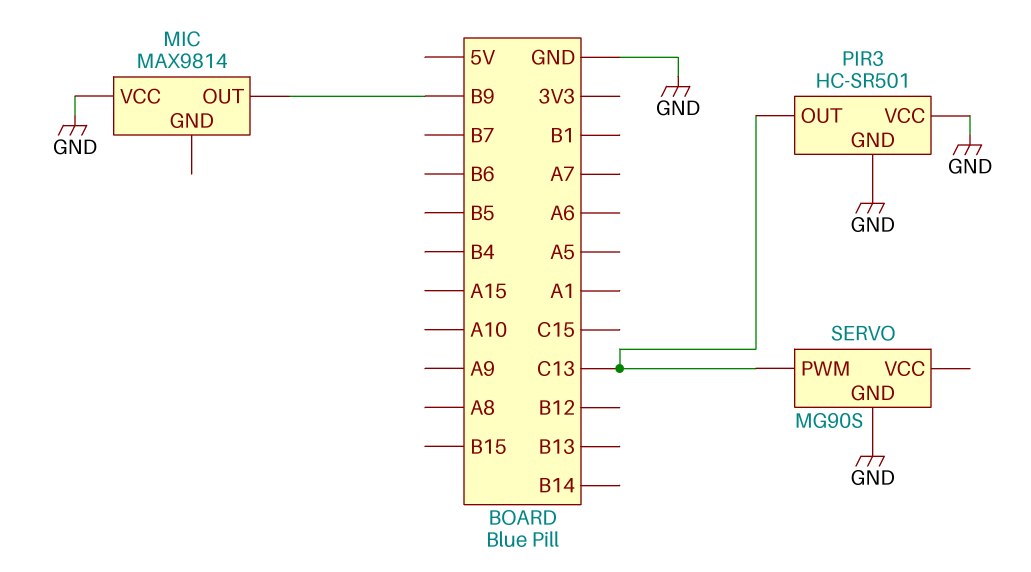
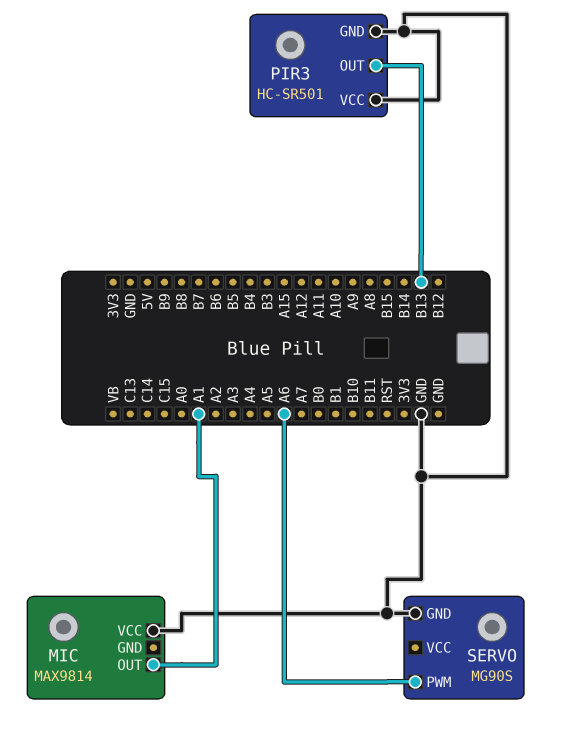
MIC pin OUT: B9 -> A1
PIR3 pin OUT: C13 -> B13
SERVO pin PWM: C13 -> A6

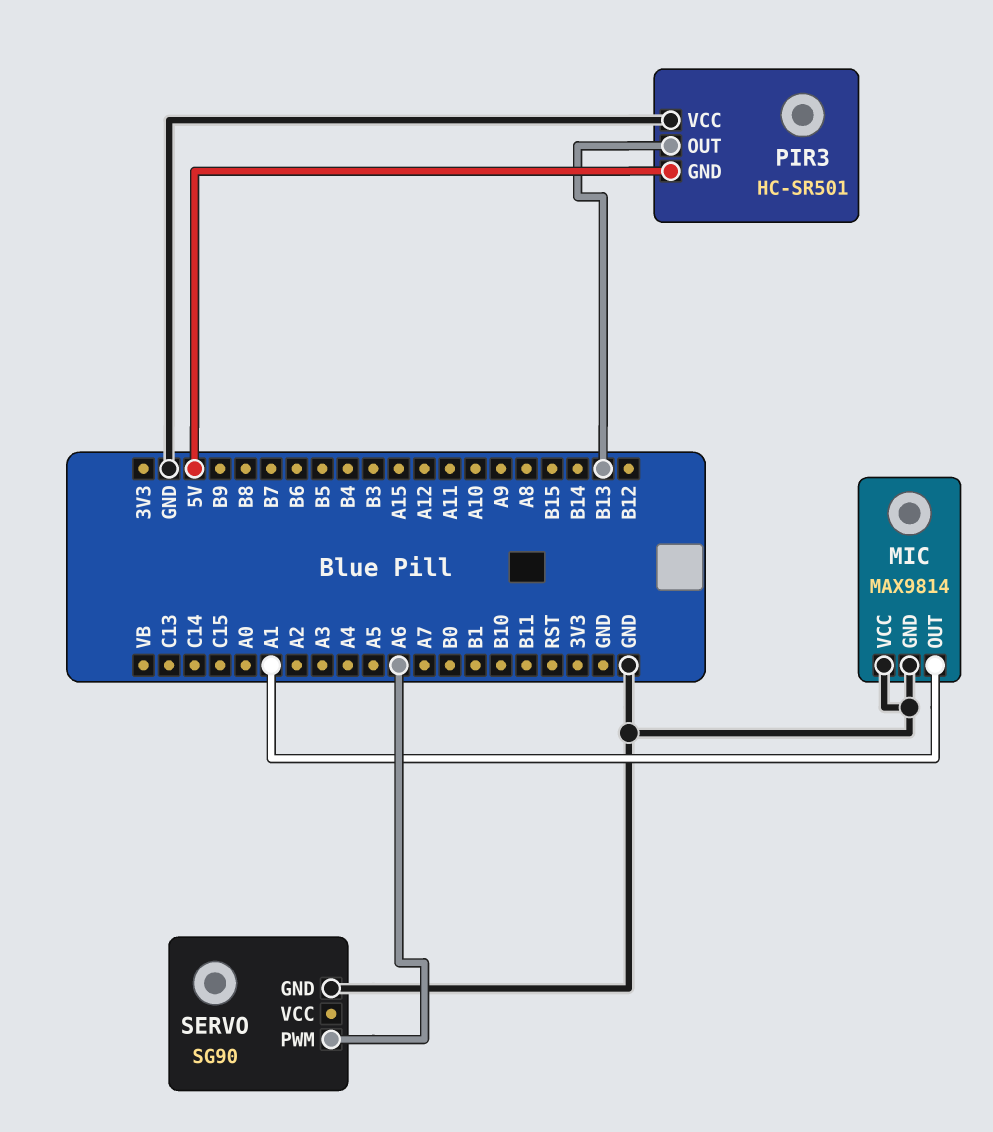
MIC pin GND: none -> GND
PIR3 pin GND: GND -> 5V
SERVO: MG90S -> SG90

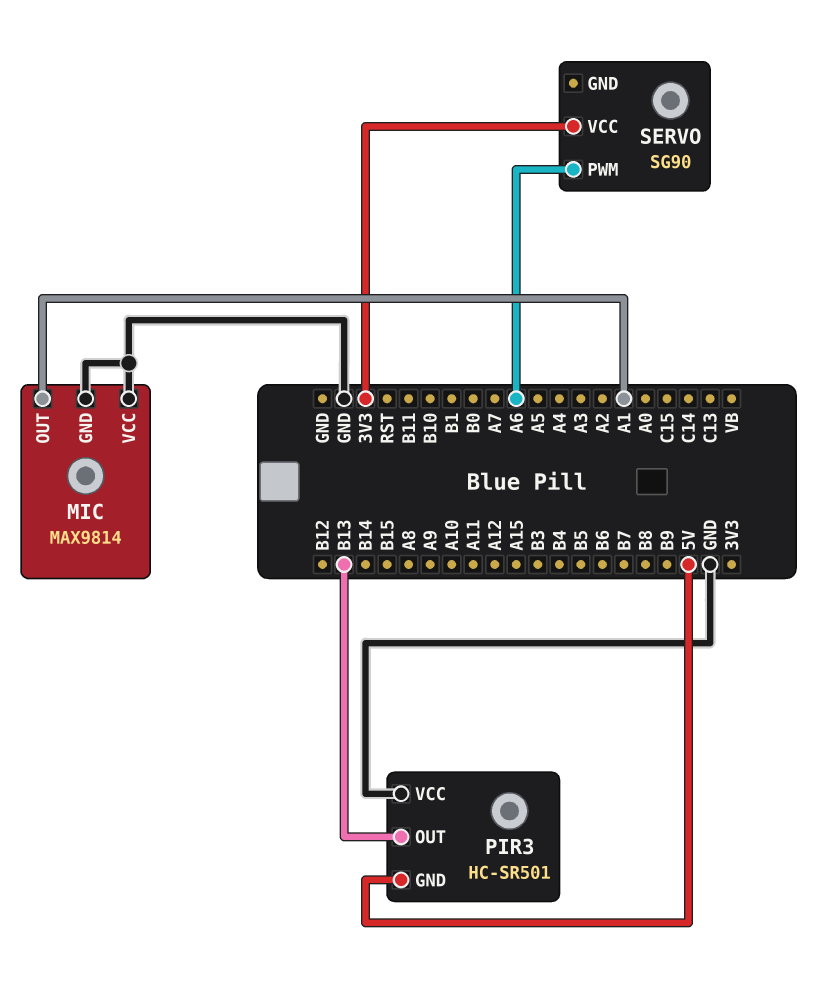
SERVO pin GND: GND -> none
SERVO pin VCC: none -> 3V3

